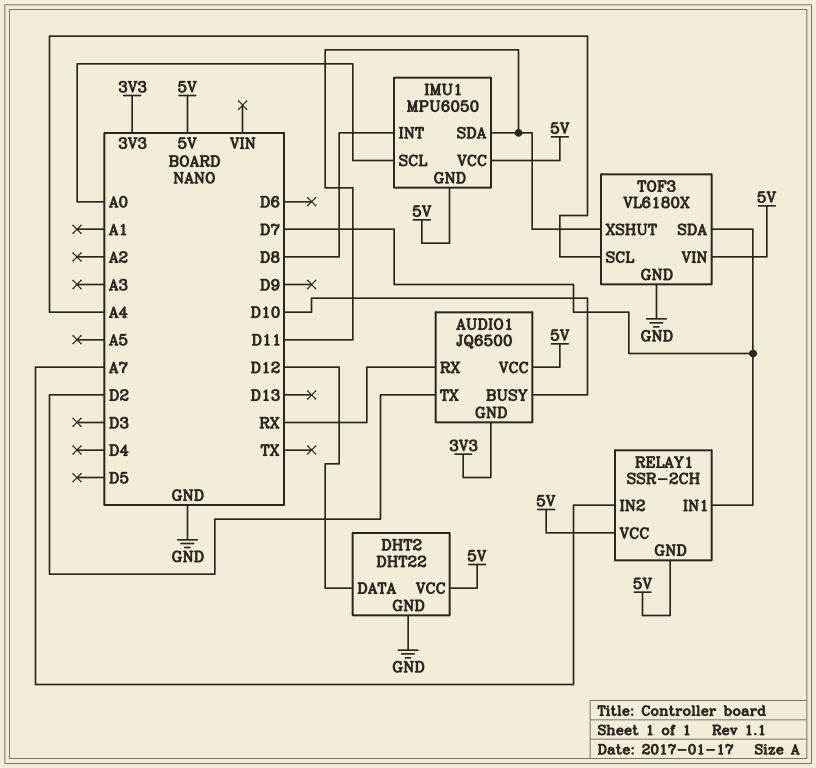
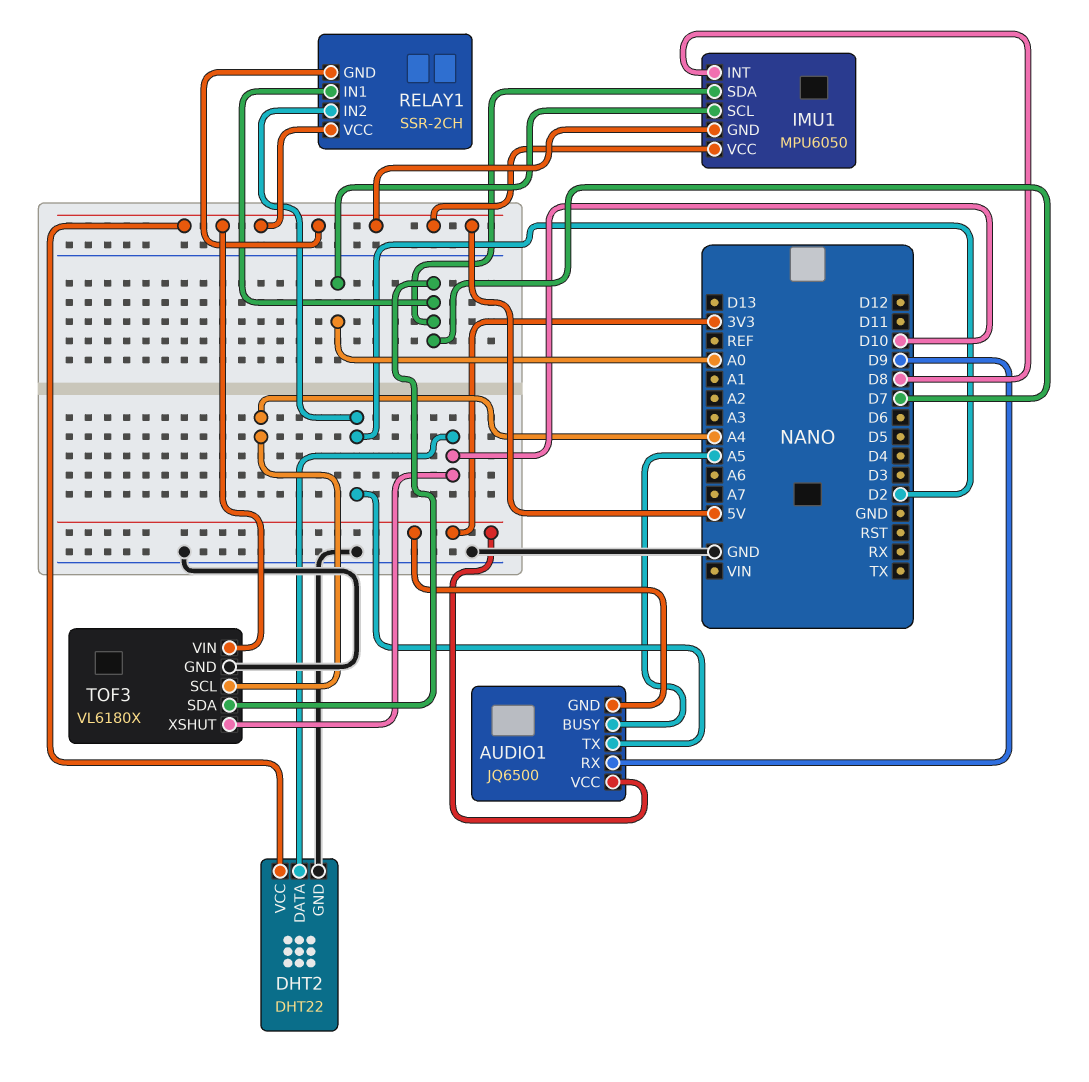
AUDIO1 pin BUSY: D10 -> A5
AUDIO1 pin RX: RX -> D9
AUDIO1 pin VCC: 5V -> 3V3
DHT2 pin DATA: D12 -> D10
IMU1 pin SDA: D11 -> D7
RELAY1 pin IN2: A7 -> D2
TOF3 pin XSHUT: D11 -> D10

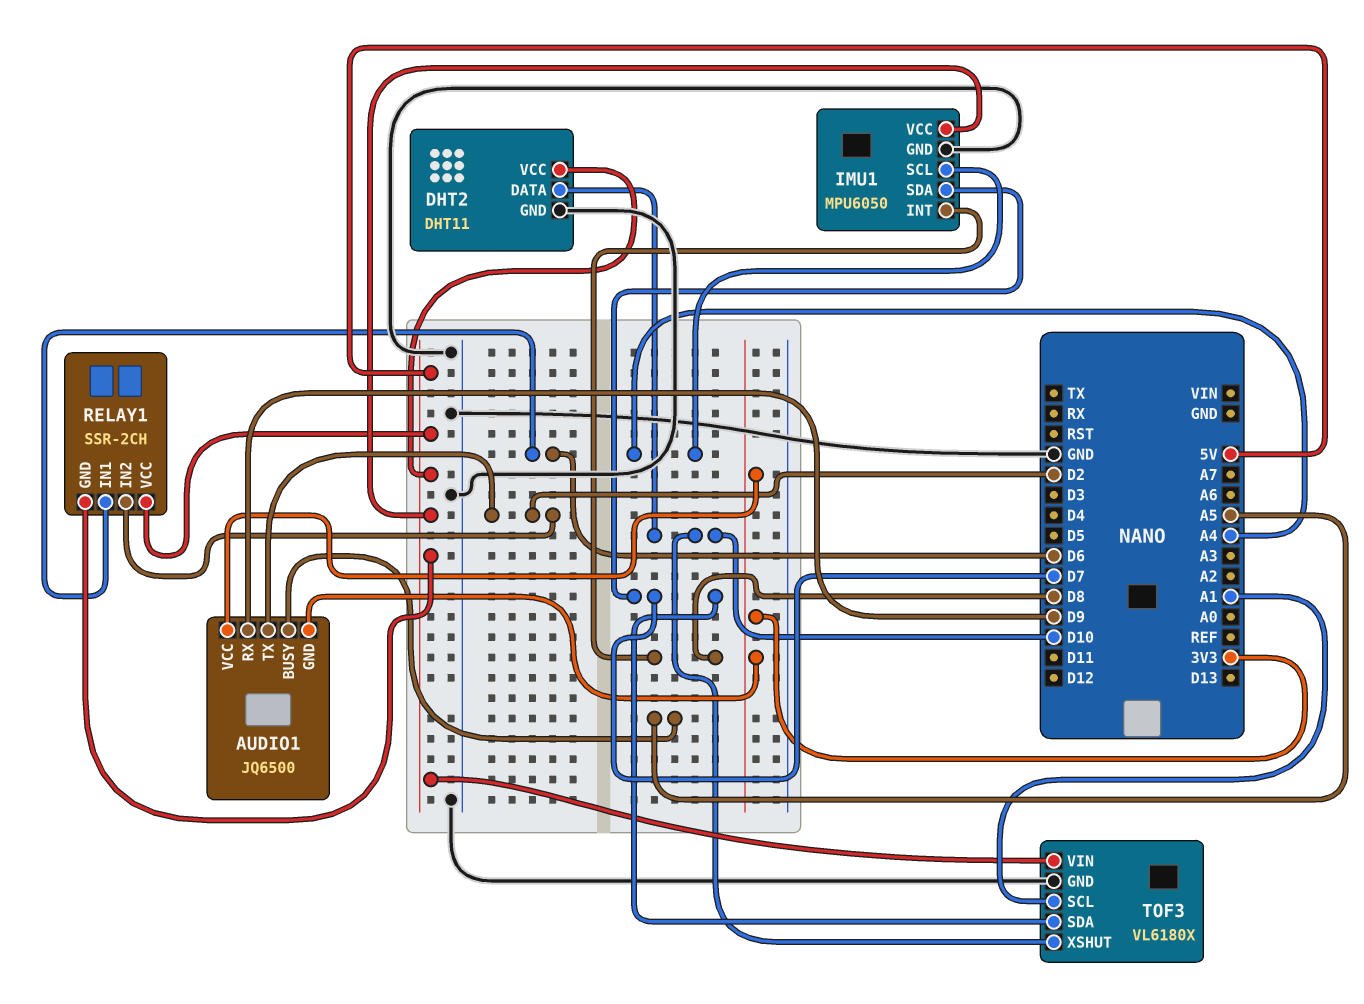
DHT2: DHT22 -> DHT11
IMU1 pin GND: 5V -> GND
IMU1 pin SCL: A0 -> A4
RELAY1 pin IN1: D7 -> D6
TOF3 pin SCL: A4 -> A1

